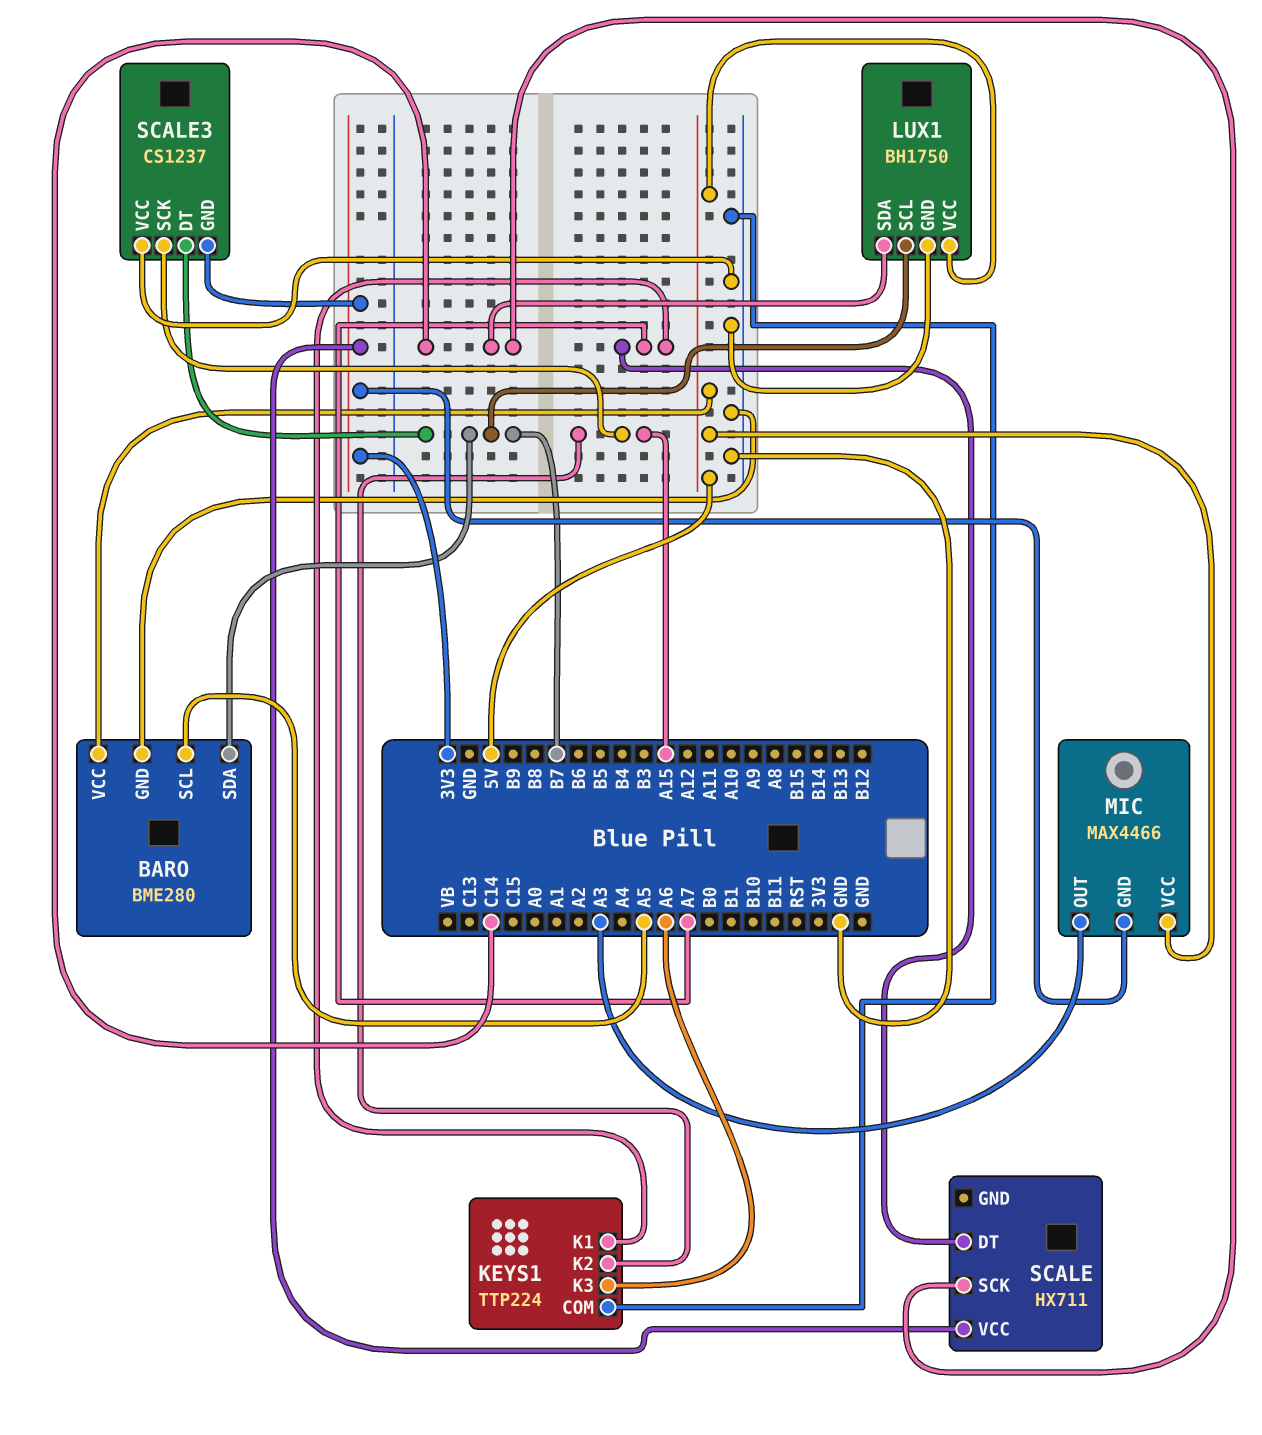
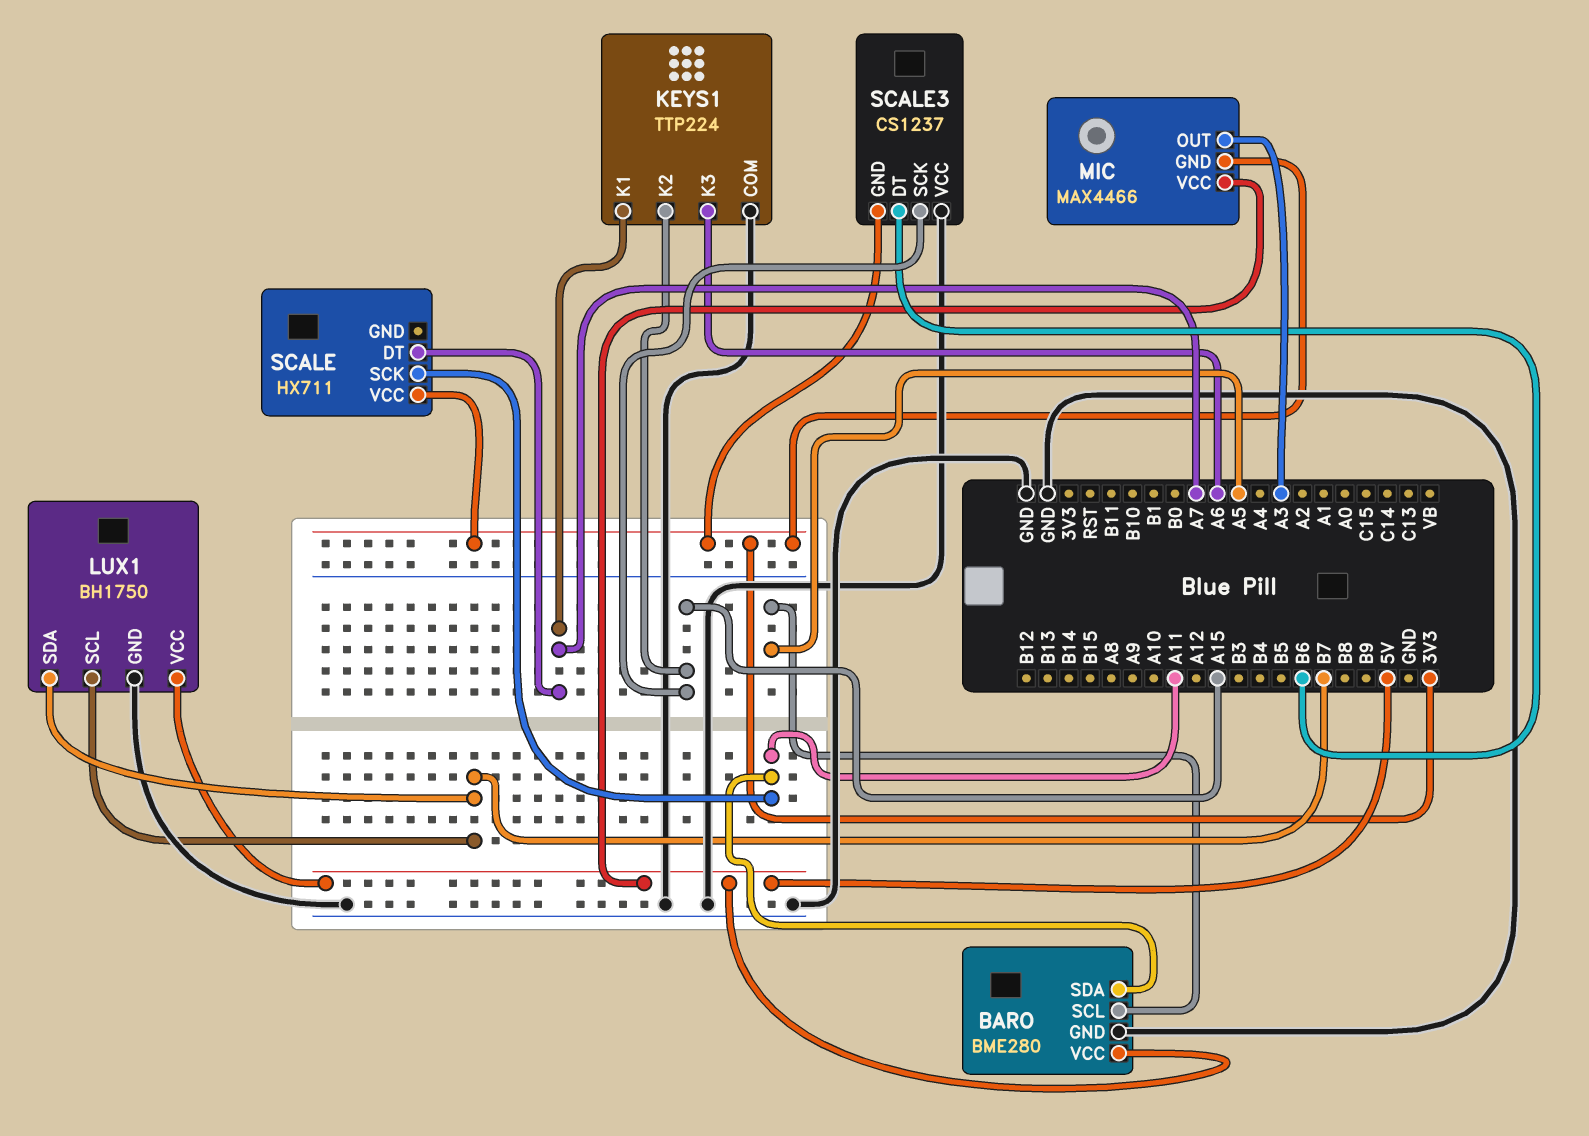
BARO pin SDA: B7 -> A11
LUX1 pin SDA: C14 -> B7
SCALE pin SCK: C14 -> A11
SCALE3 pin DT: B7 -> B6

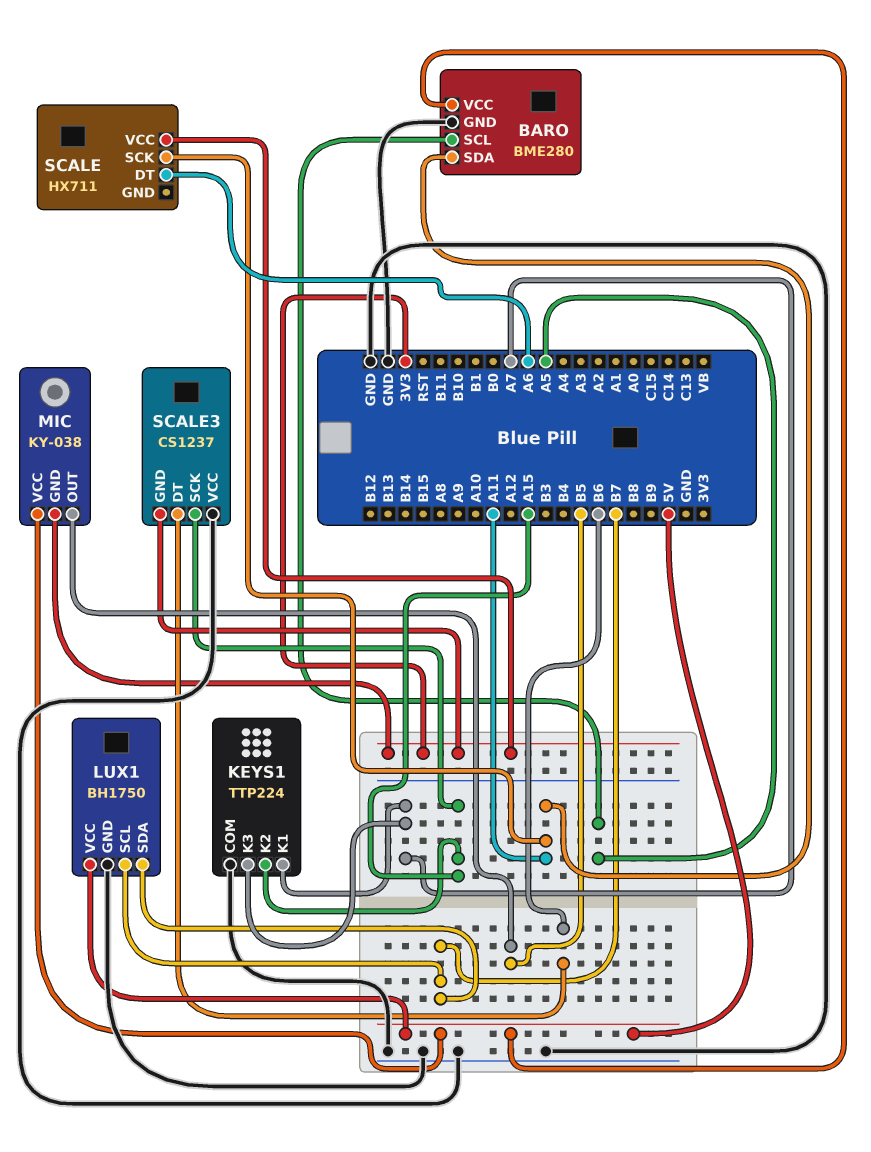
KEYS1 pin K3: A6 -> A7
MIC: MAX4466 -> KY-038
MIC pin OUT: A3 -> B5
SCALE pin DT: A7 -> A6

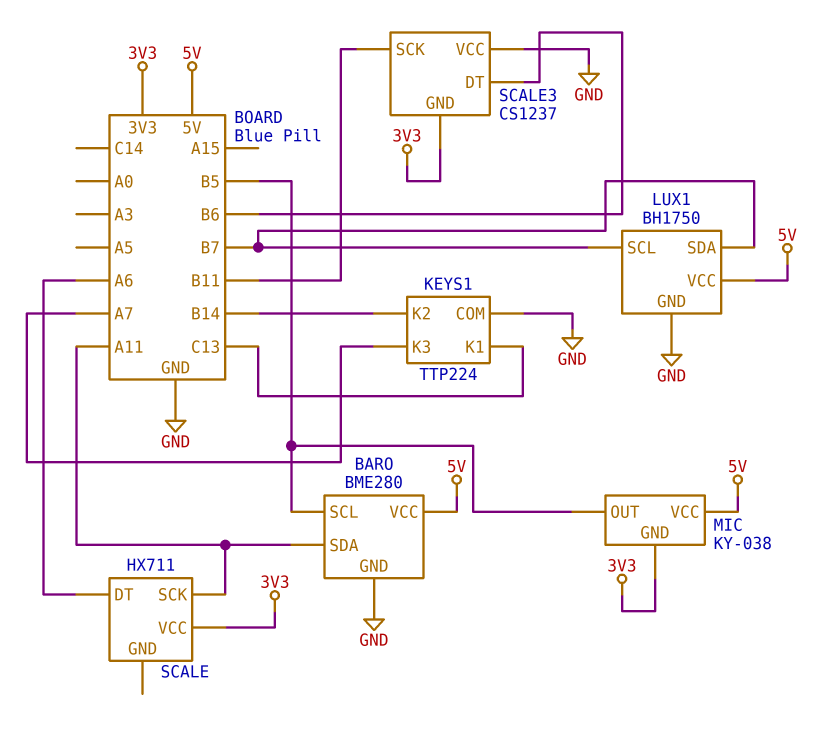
BARO pin SCL: A5 -> B5
KEYS1 pin K1: A7 -> C13
KEYS1 pin K2: A15 -> B14
SCALE3 pin SCK: A15 -> B11

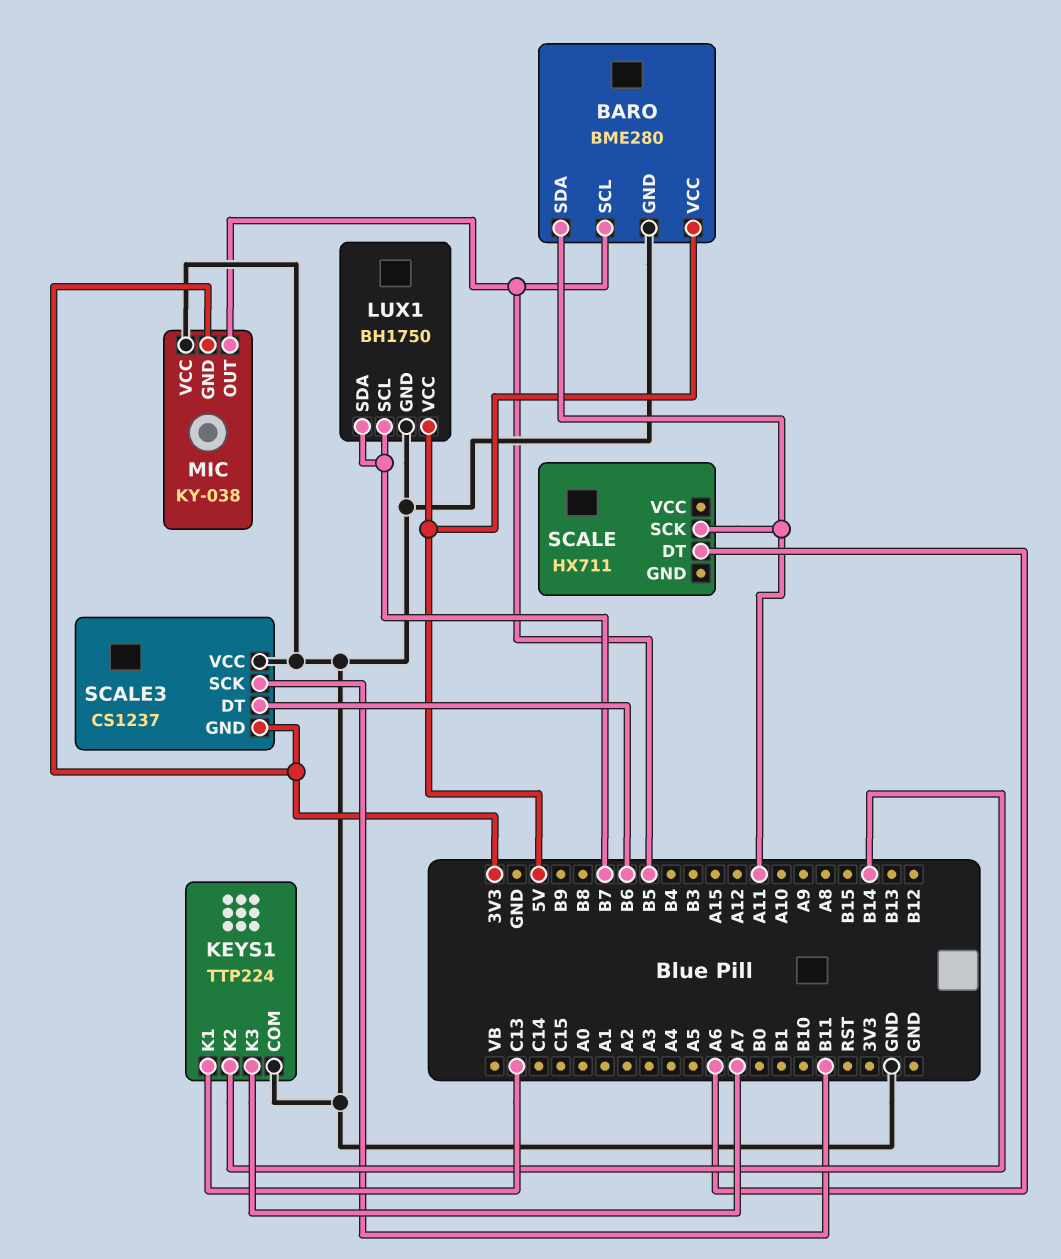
MIC pin VCC: 5V -> GND
SCALE pin VCC: 3V3 -> none

